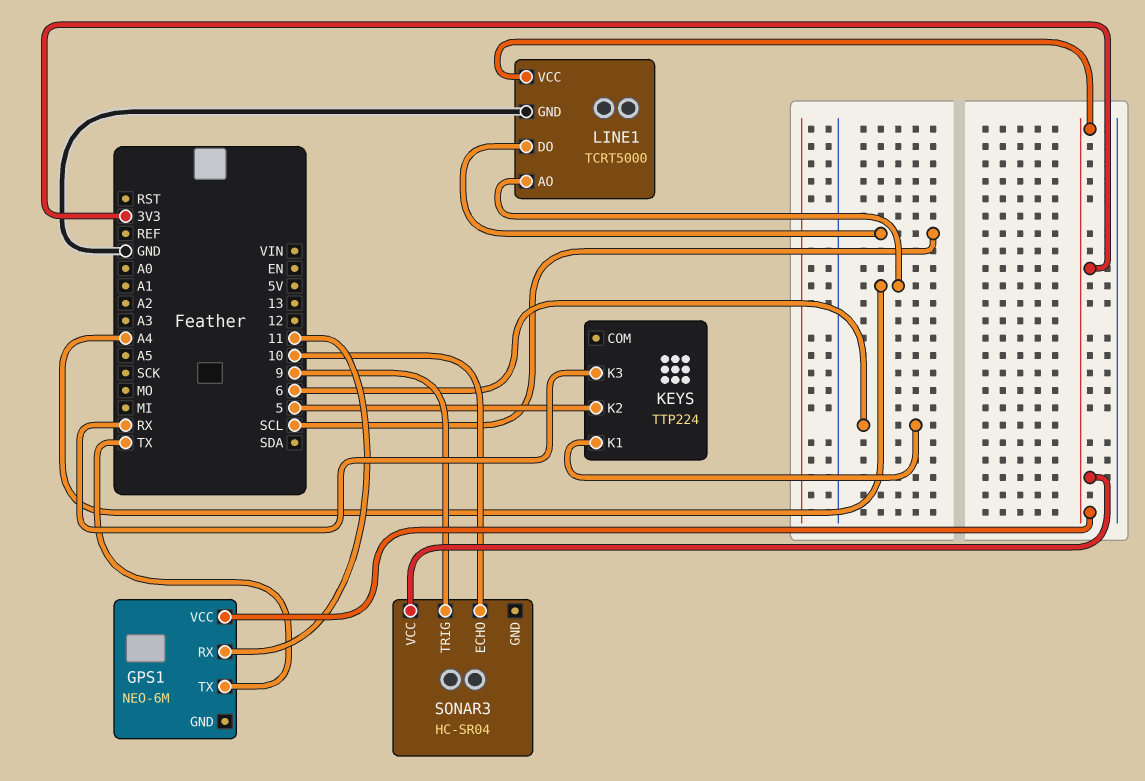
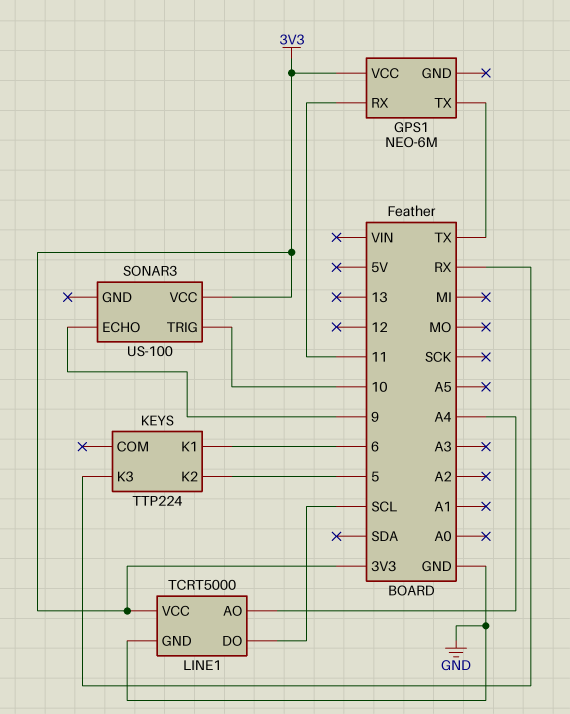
SONAR3: HC-SR04 -> US-100
SONAR3 pin ECHO: 10 -> 9
SONAR3 pin TRIG: 9 -> 10

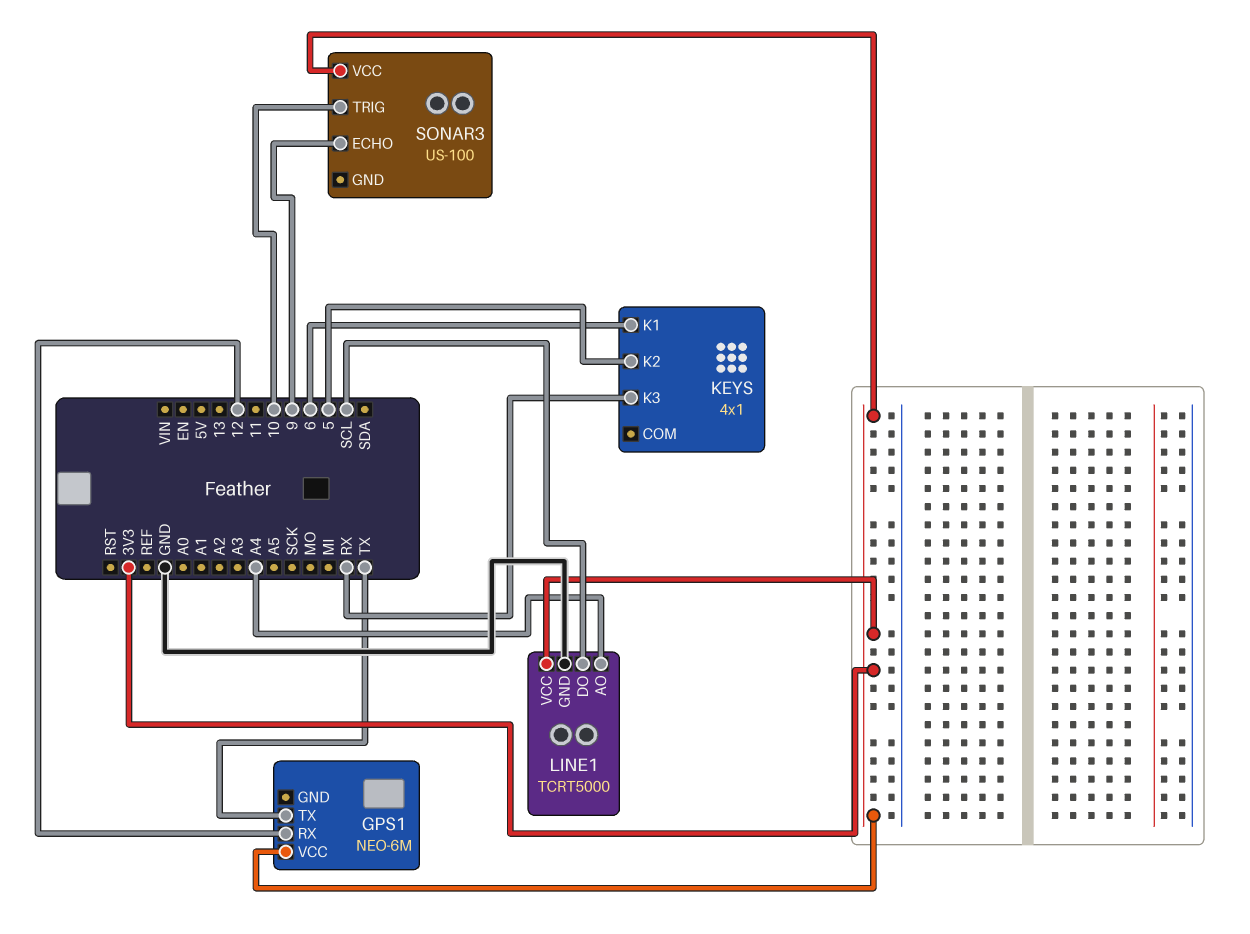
GPS1 pin RX: 11 -> 12
KEYS: TTP224 -> 4x1

